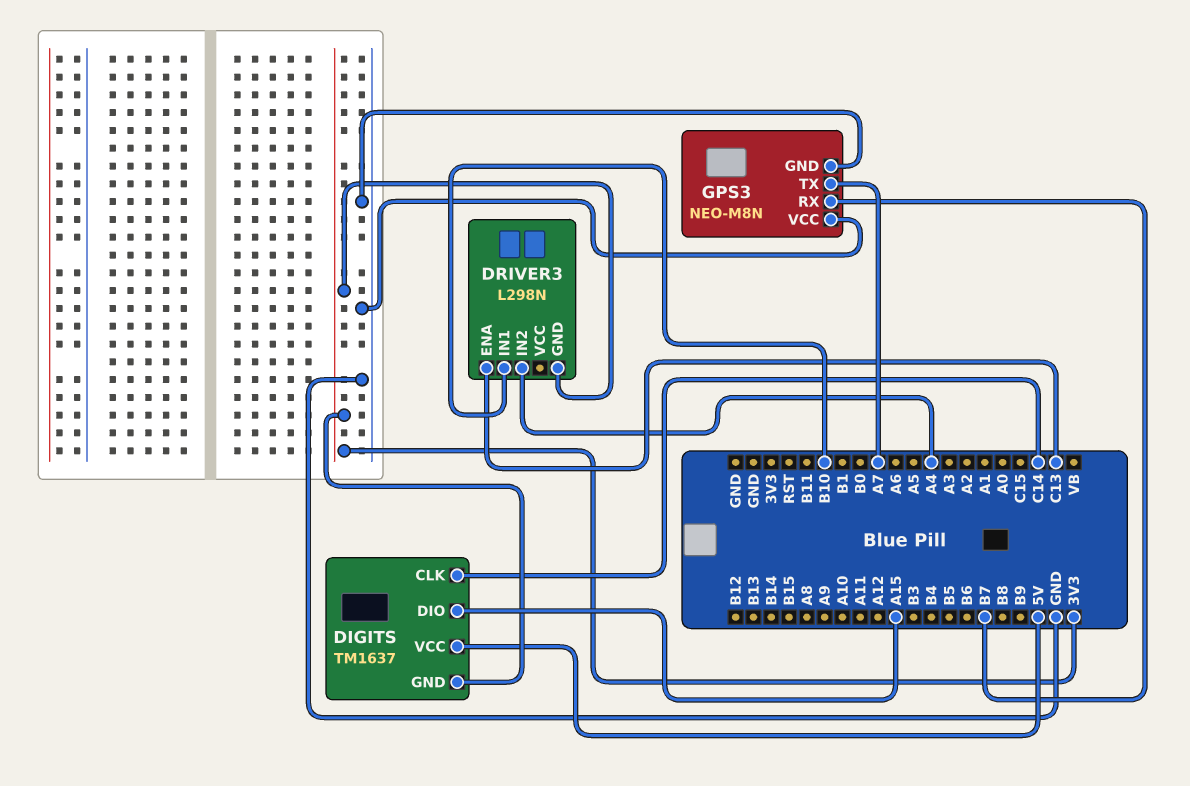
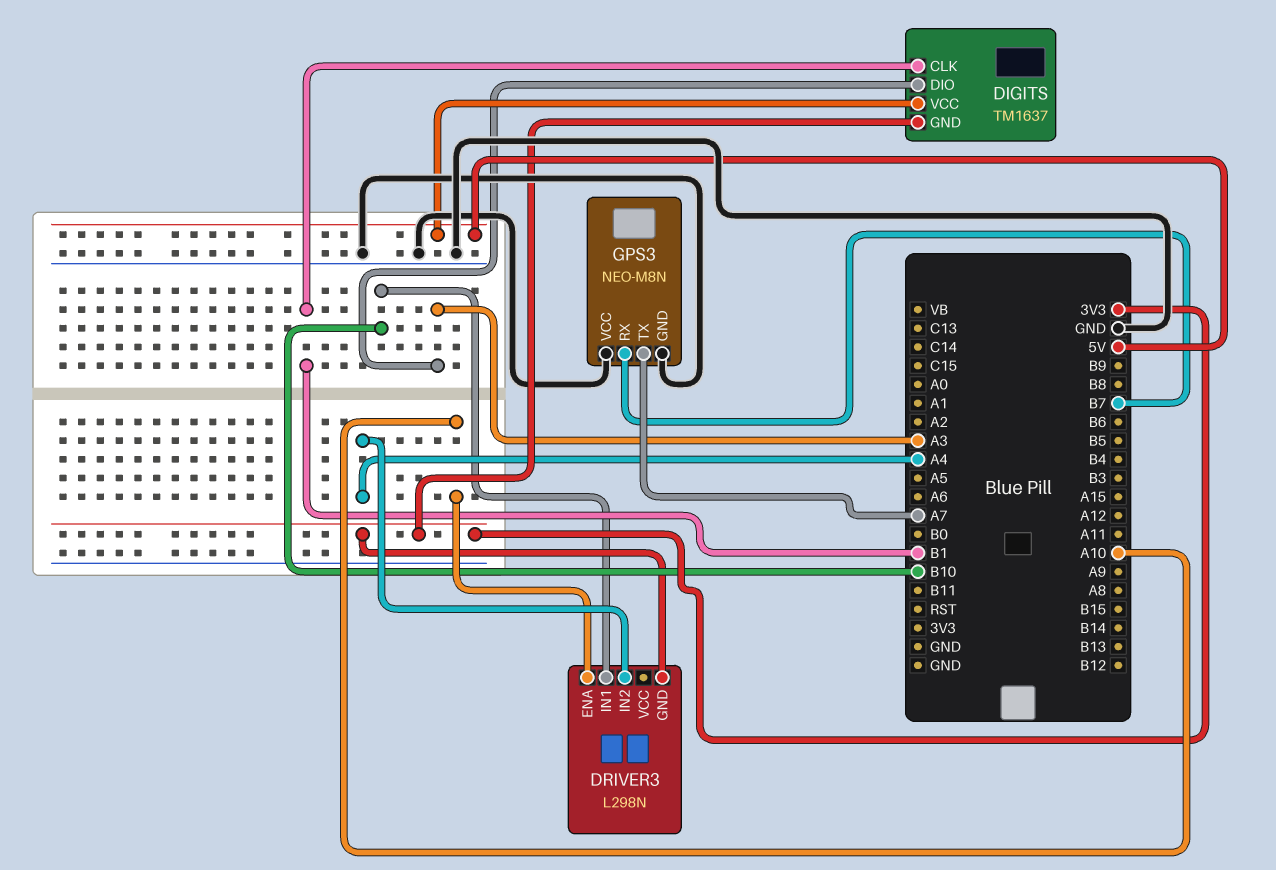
DIGITS pin CLK: C14 -> B1
DIGITS pin DIO: A15 -> A3
DRIVER3 pin ENA: C13 -> A10

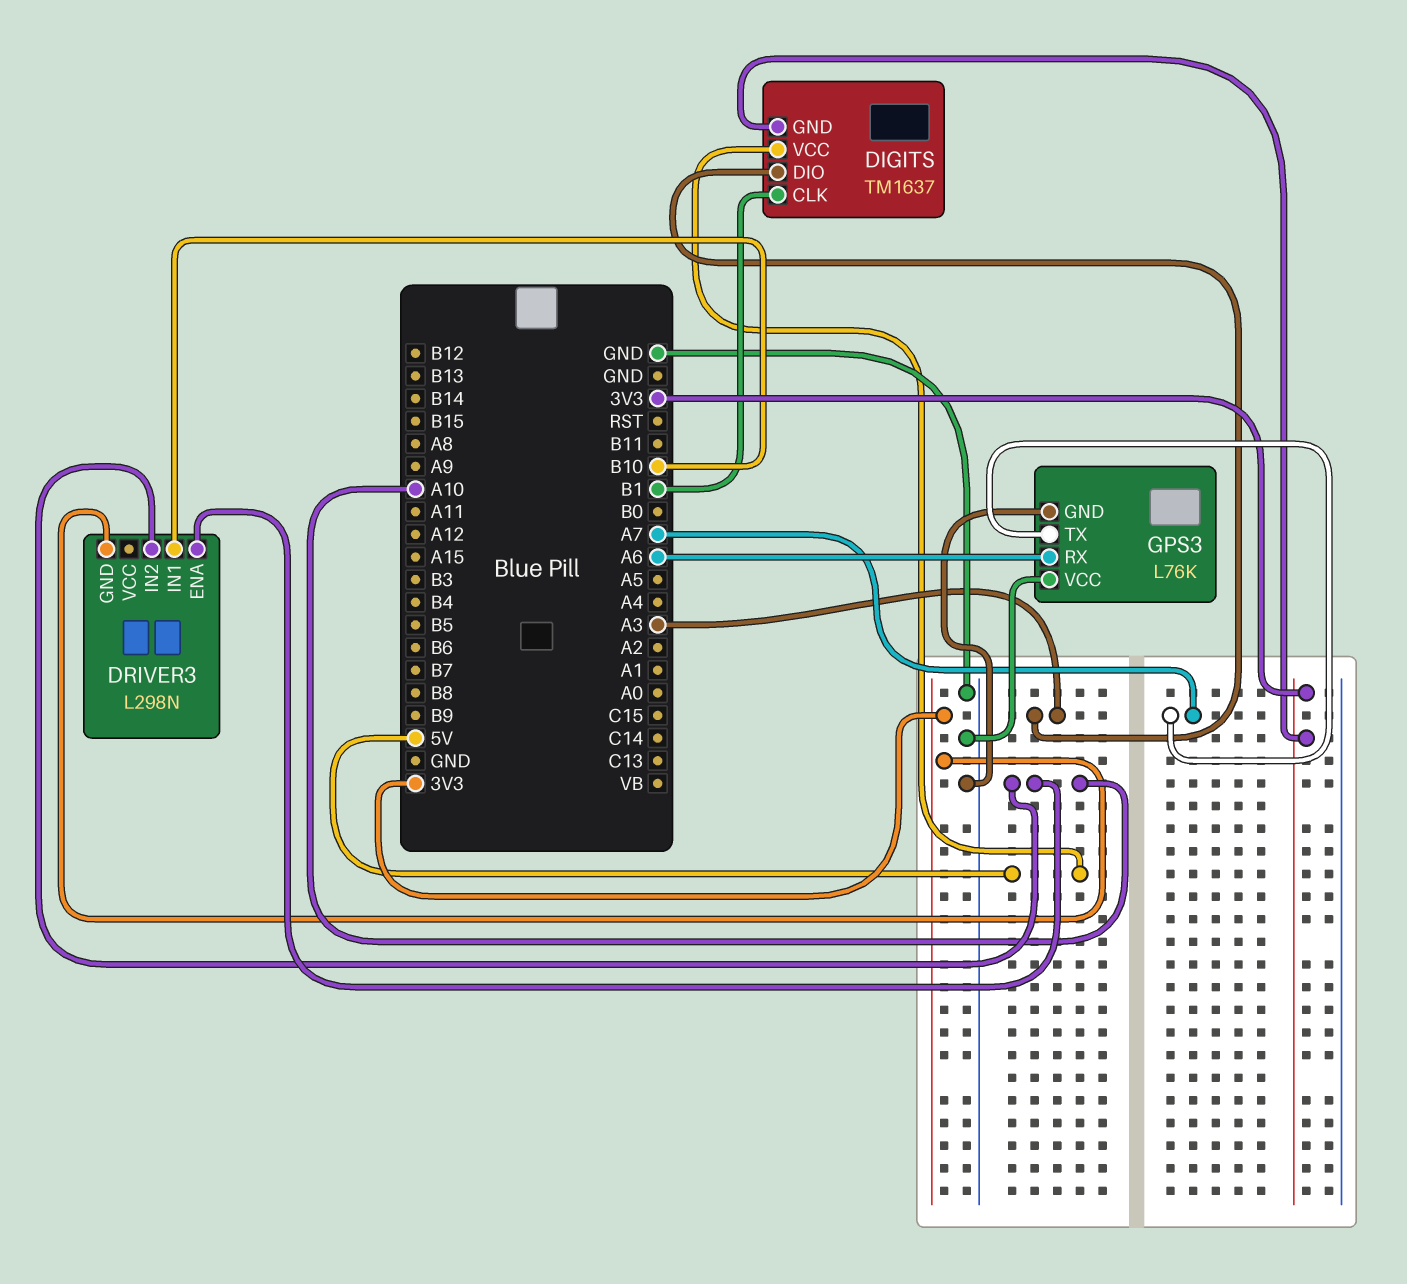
DRIVER3 pin IN2: A4 -> A10
GPS3: NEO-M8N -> L76K
GPS3 pin RX: B7 -> A6

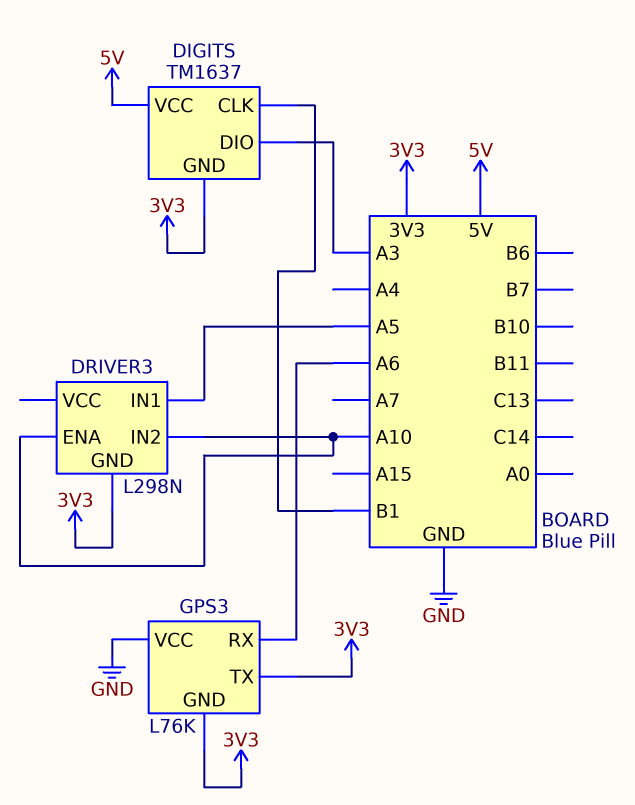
DRIVER3 pin IN1: B10 -> A5
GPS3 pin GND: GND -> 3V3
GPS3 pin TX: A7 -> 3V3

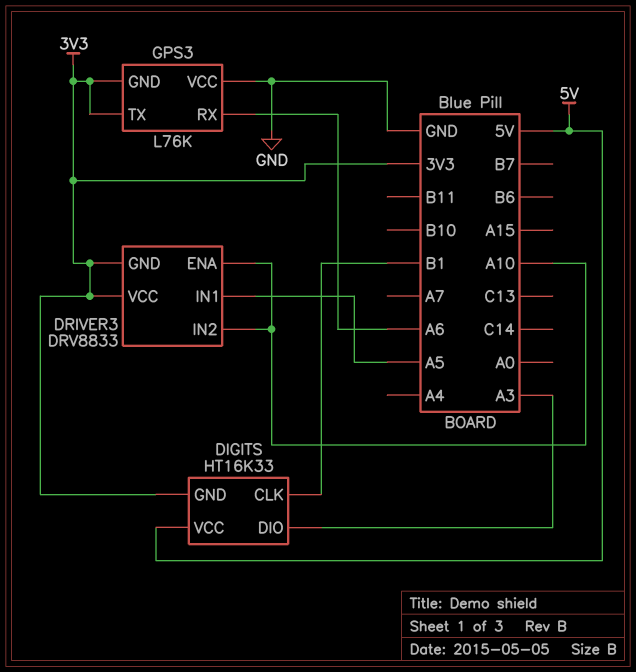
DIGITS: TM1637 -> HT16K33
DRIVER3: L298N -> DRV8833
DRIVER3 pin VCC: none -> 3V3

